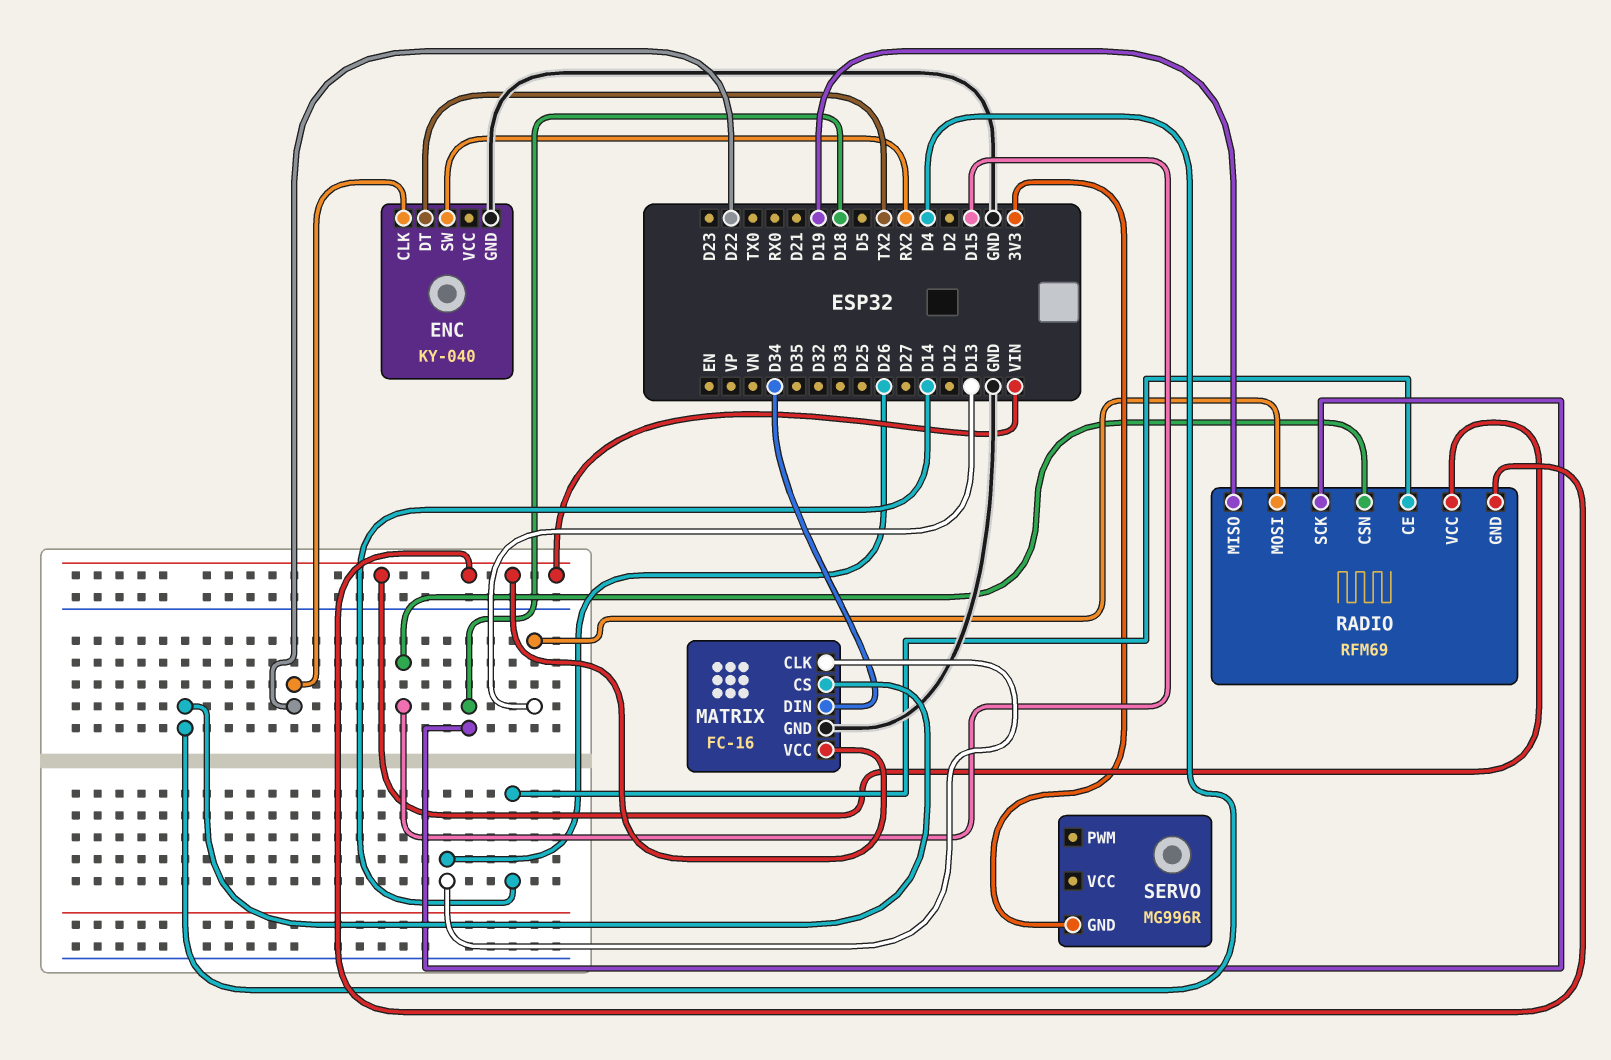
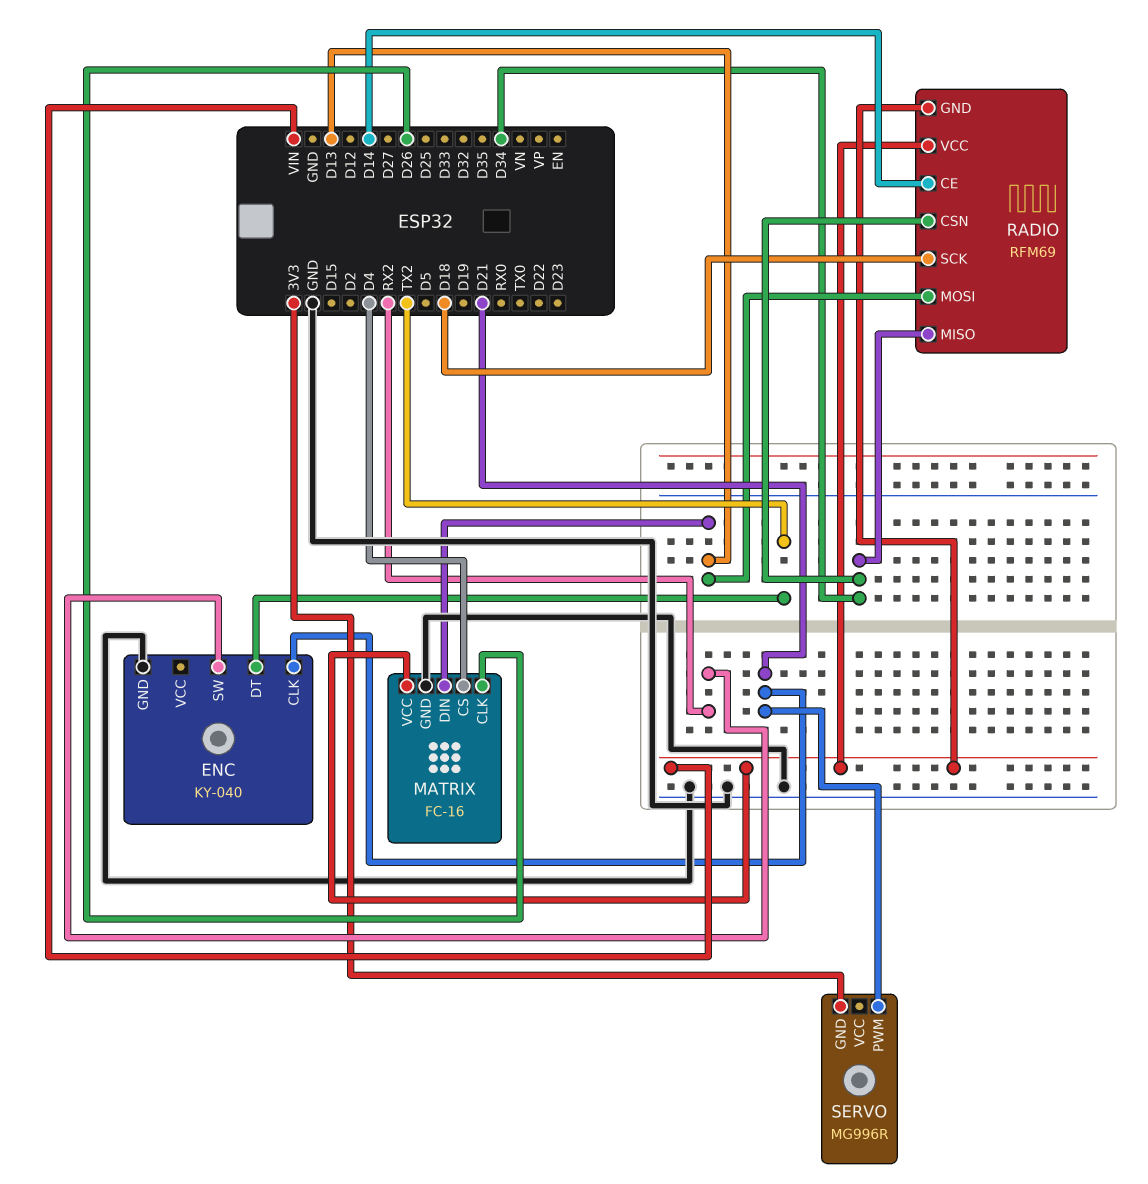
ENC pin CLK: D22 -> D21
MATRIX pin DIN: D34 -> D13
RADIO pin CSN: D15 -> D34
RADIO pin MISO: D19 -> D34
SERVO pin PWM: none -> D21

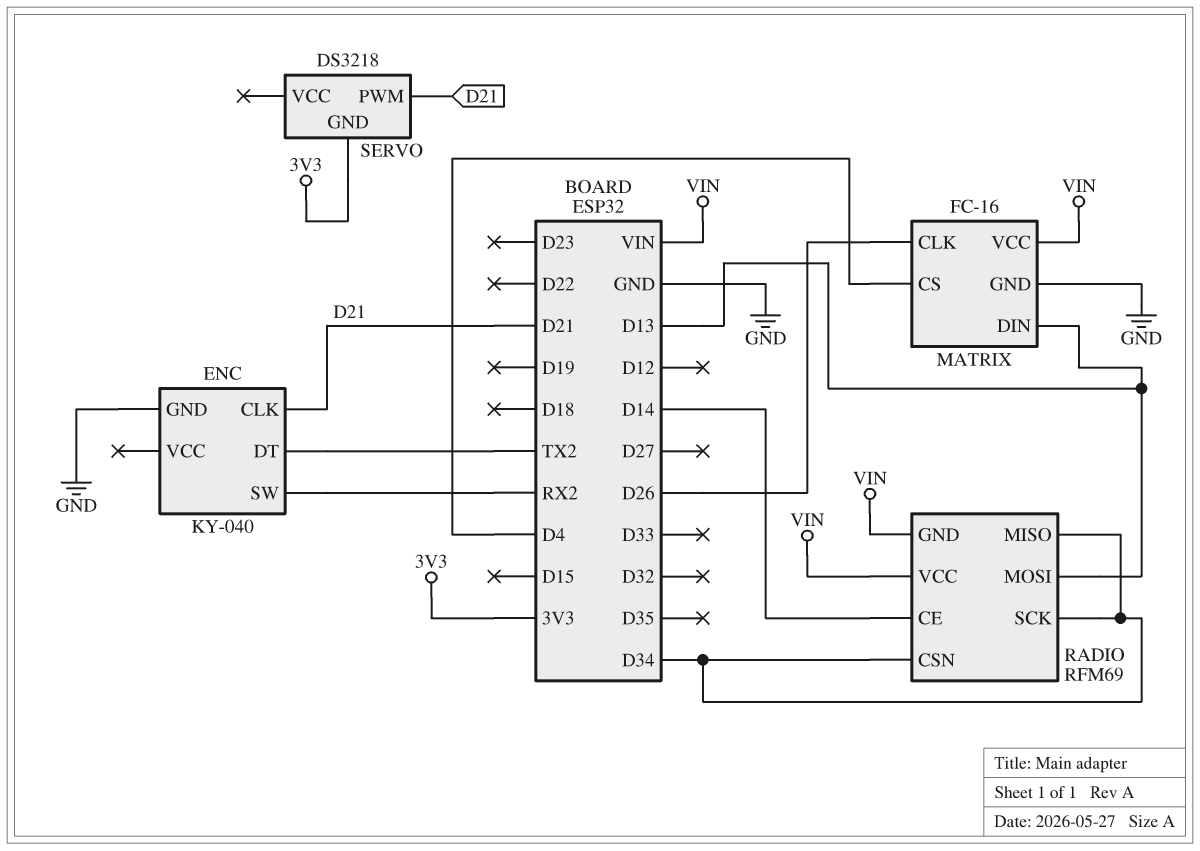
RADIO pin SCK: D18 -> D34
SERVO: MG996R -> DS3218

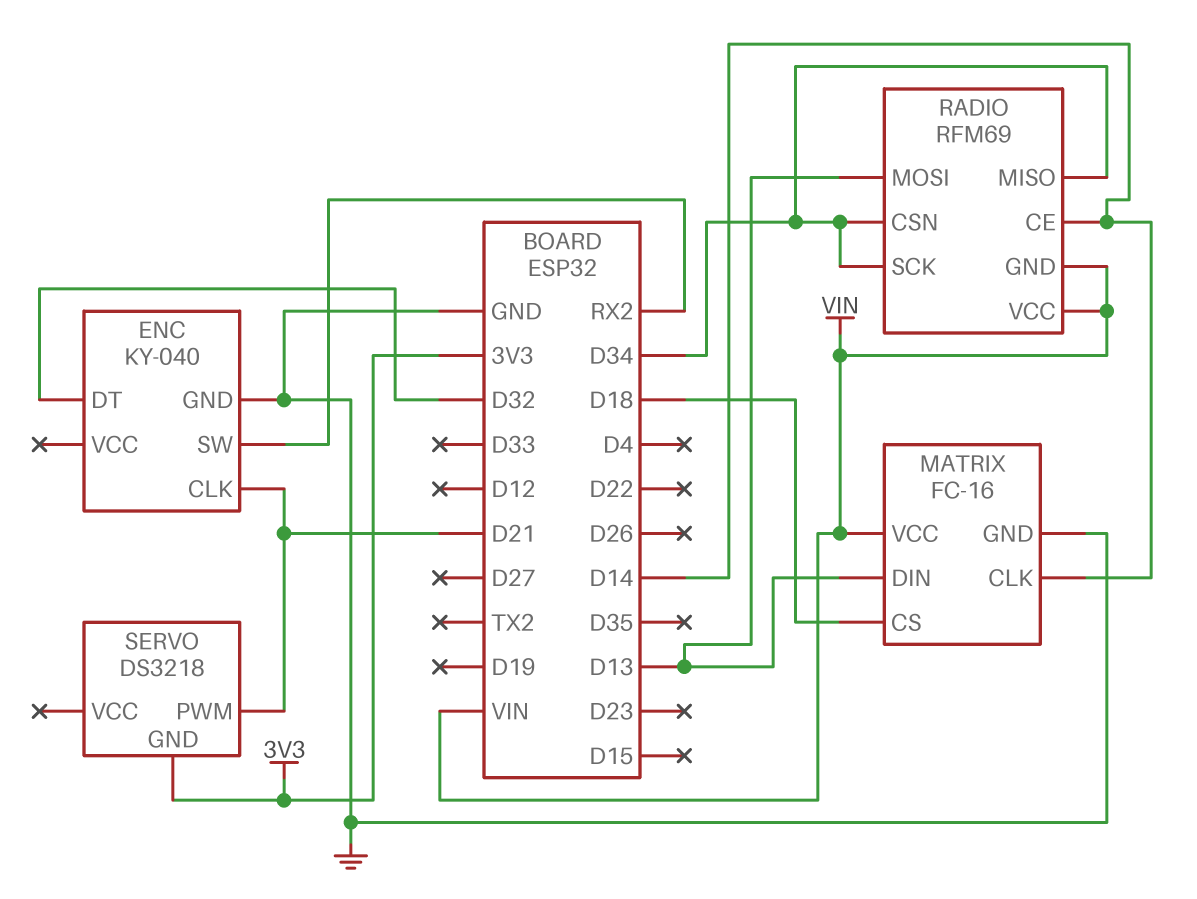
ENC pin DT: TX2 -> D32
MATRIX pin CLK: D26 -> D14
MATRIX pin CS: D4 -> D18

